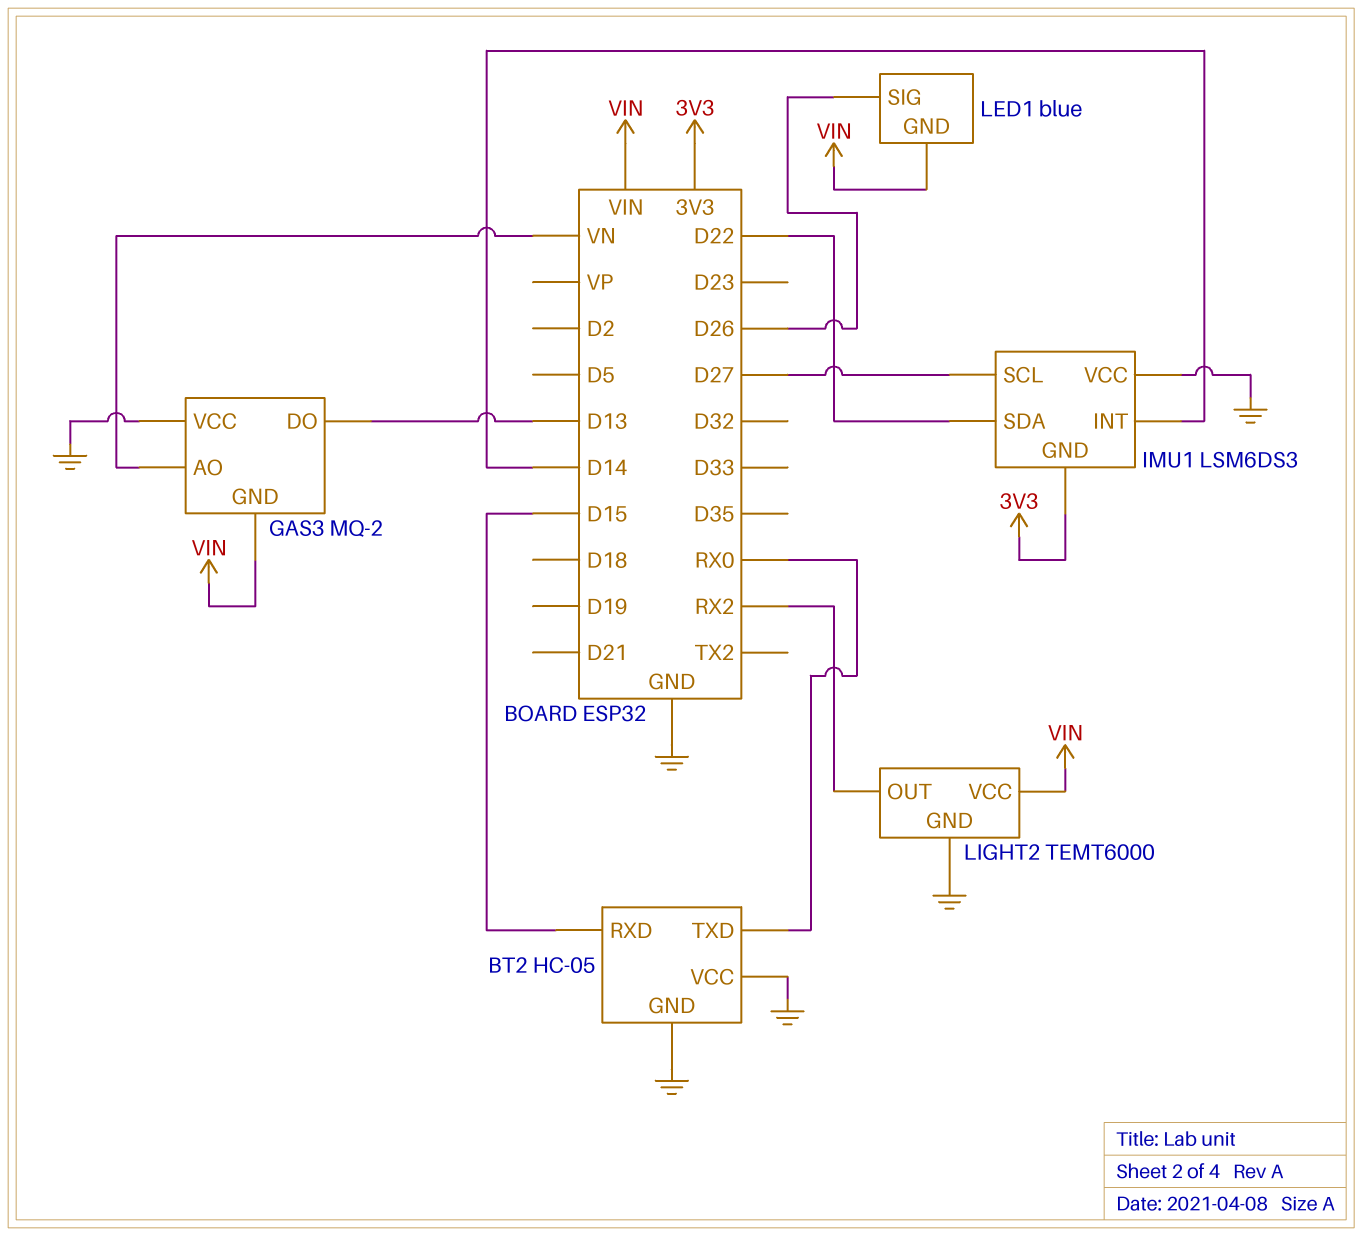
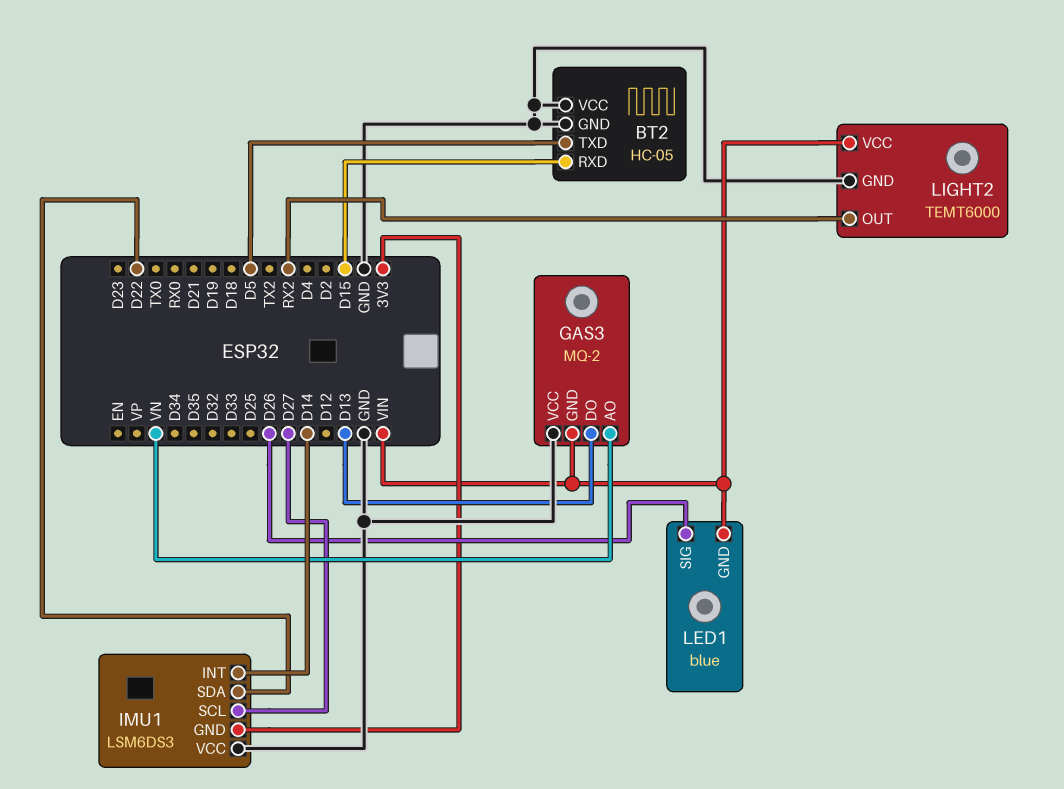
BT2 pin TXD: RX0 -> D5

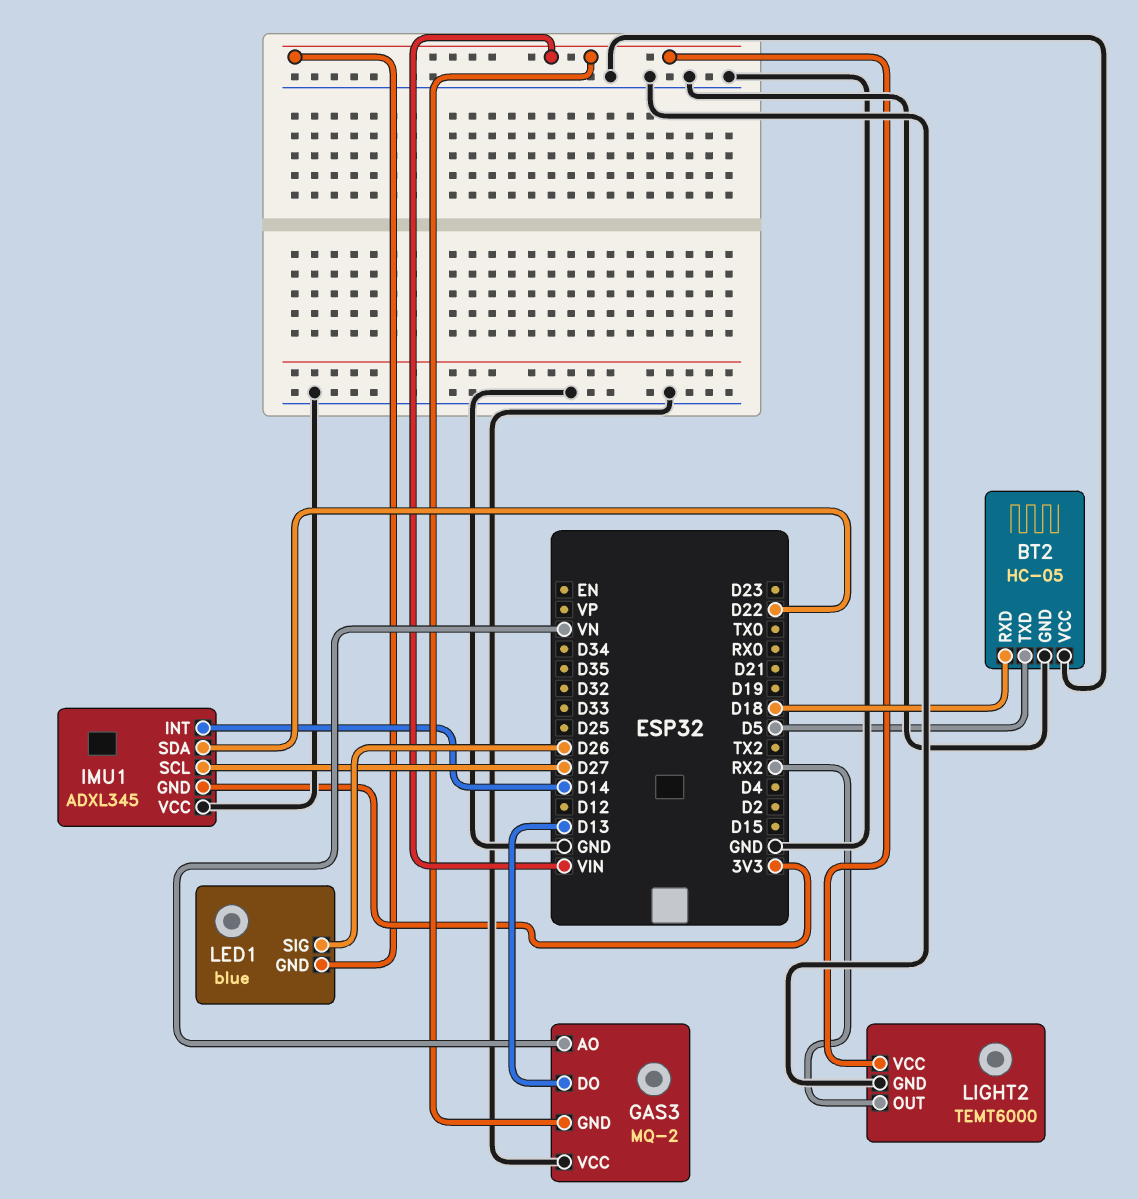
BT2 pin RXD: D15 -> D18
IMU1: LSM6DS3 -> ADXL345

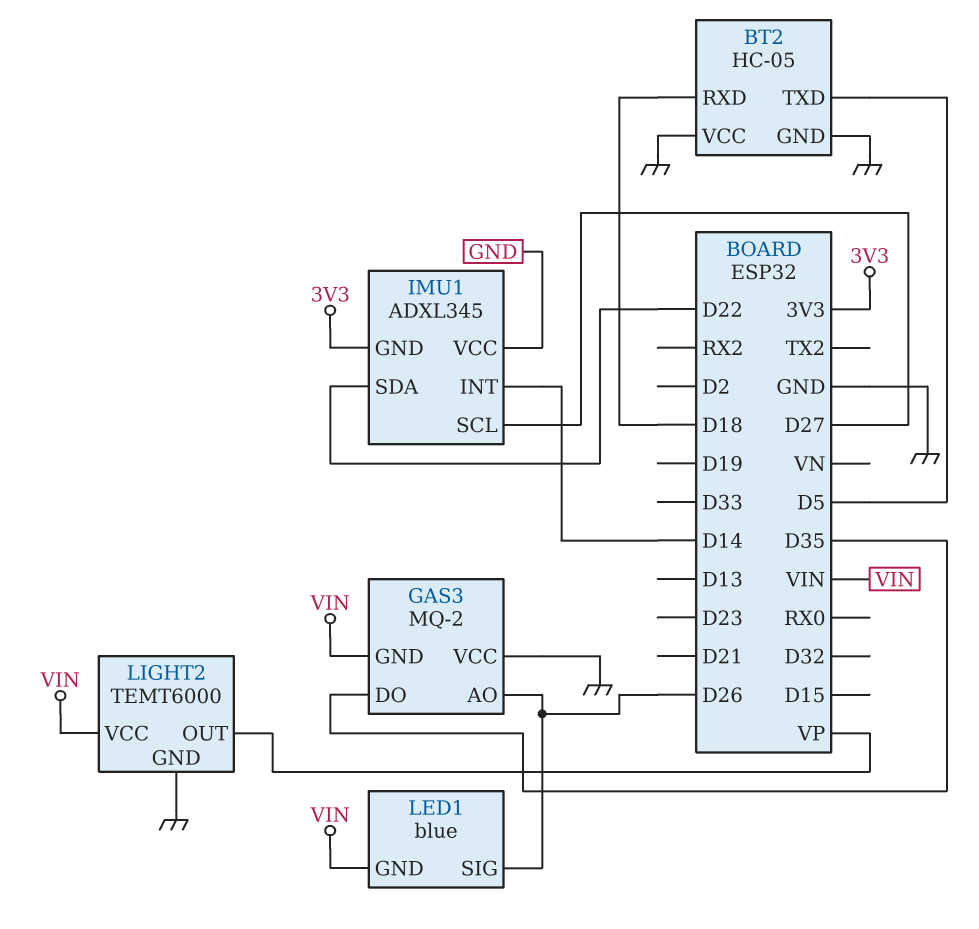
GAS3 pin AO: VN -> D26
GAS3 pin DO: D13 -> D35
LIGHT2 pin OUT: RX2 -> VP

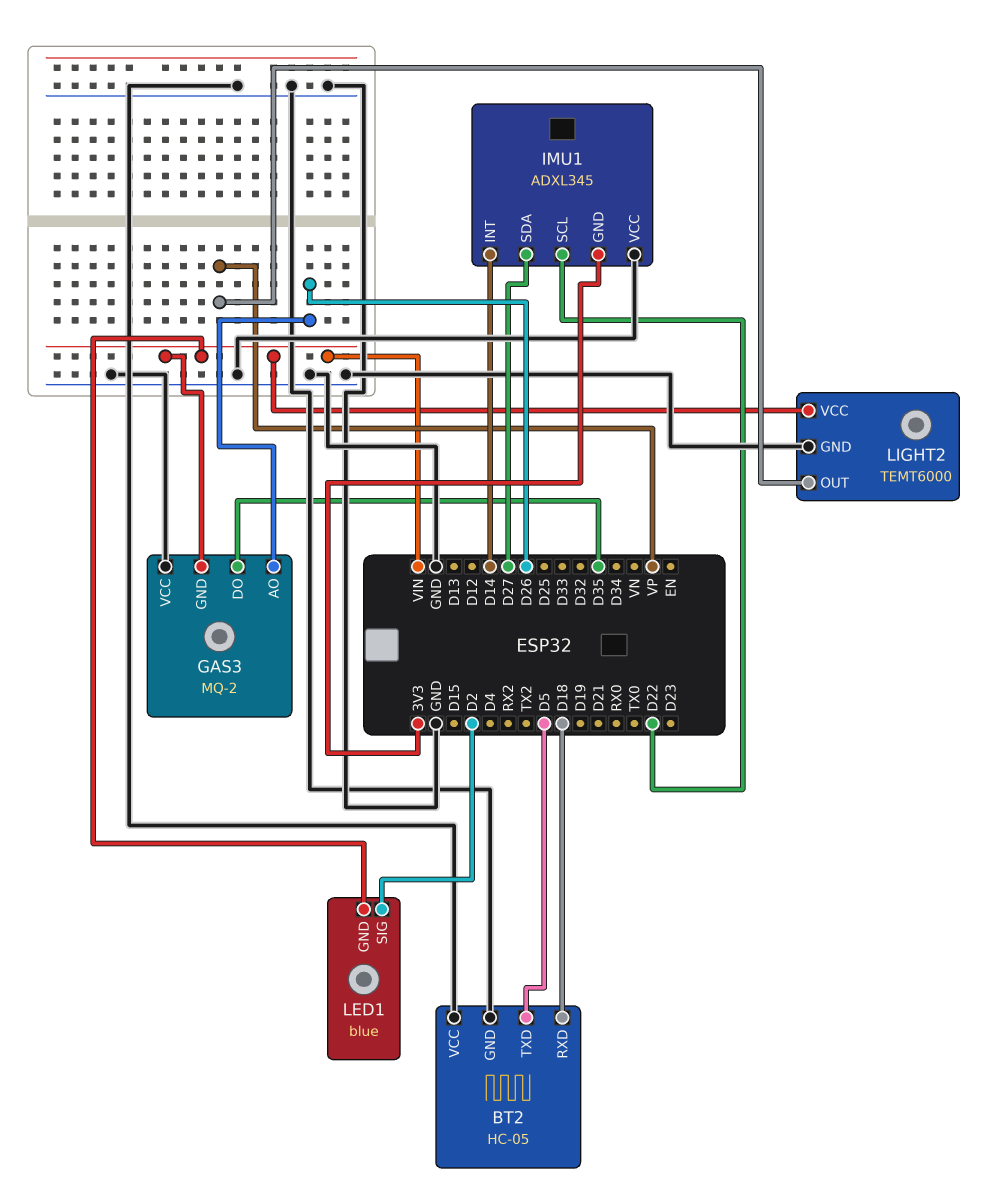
IMU1 pin SCL: D27 -> D22
IMU1 pin SDA: D22 -> D27
LED1 pin SIG: D26 -> D2

